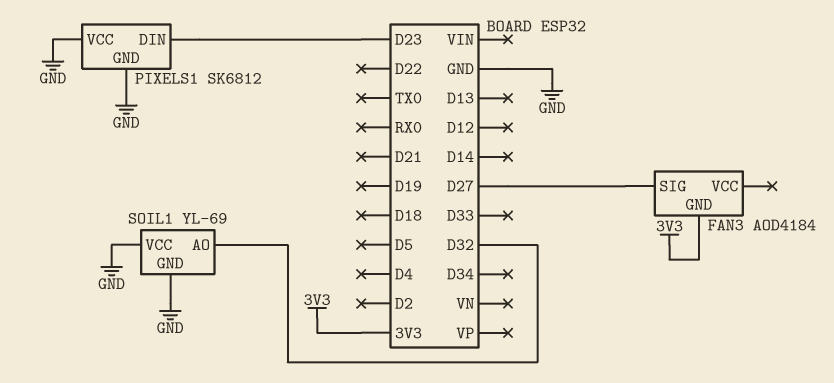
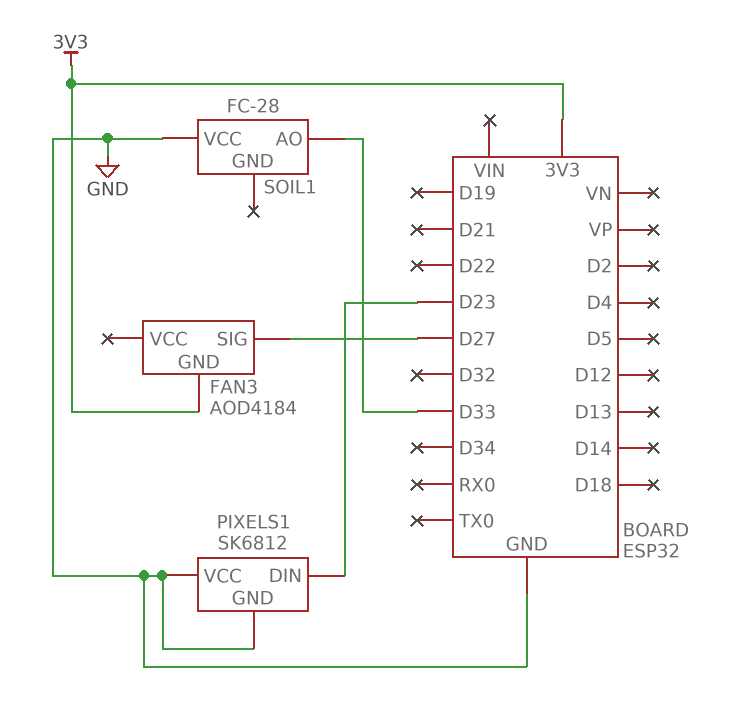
SOIL1: YL-69 -> FC-28
SOIL1 pin AO: D32 -> D33
SOIL1 pin GND: GND -> none

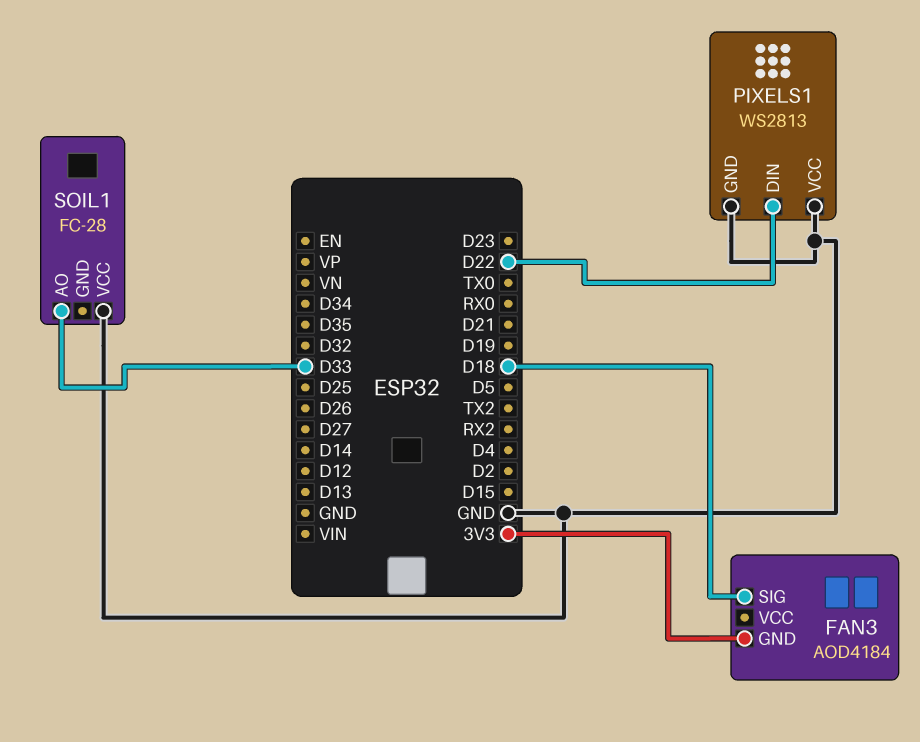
FAN3 pin SIG: D27 -> D18
PIXELS1: SK6812 -> WS2813
PIXELS1 pin DIN: D23 -> D22

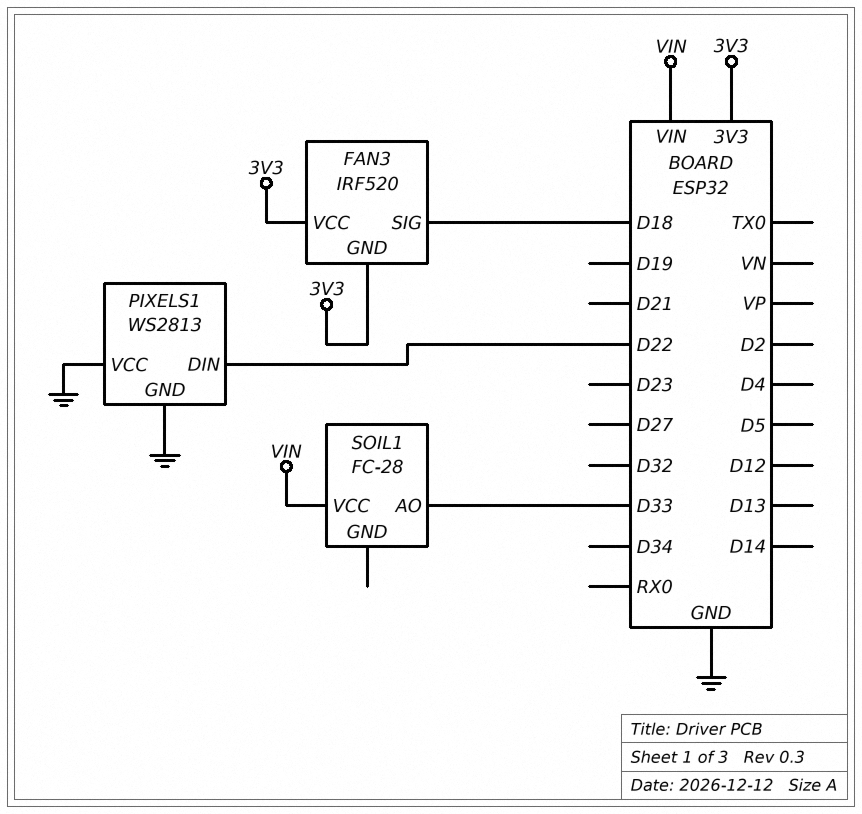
FAN3: AOD4184 -> IRF520
FAN3 pin VCC: none -> 3V3
SOIL1 pin VCC: GND -> VIN

